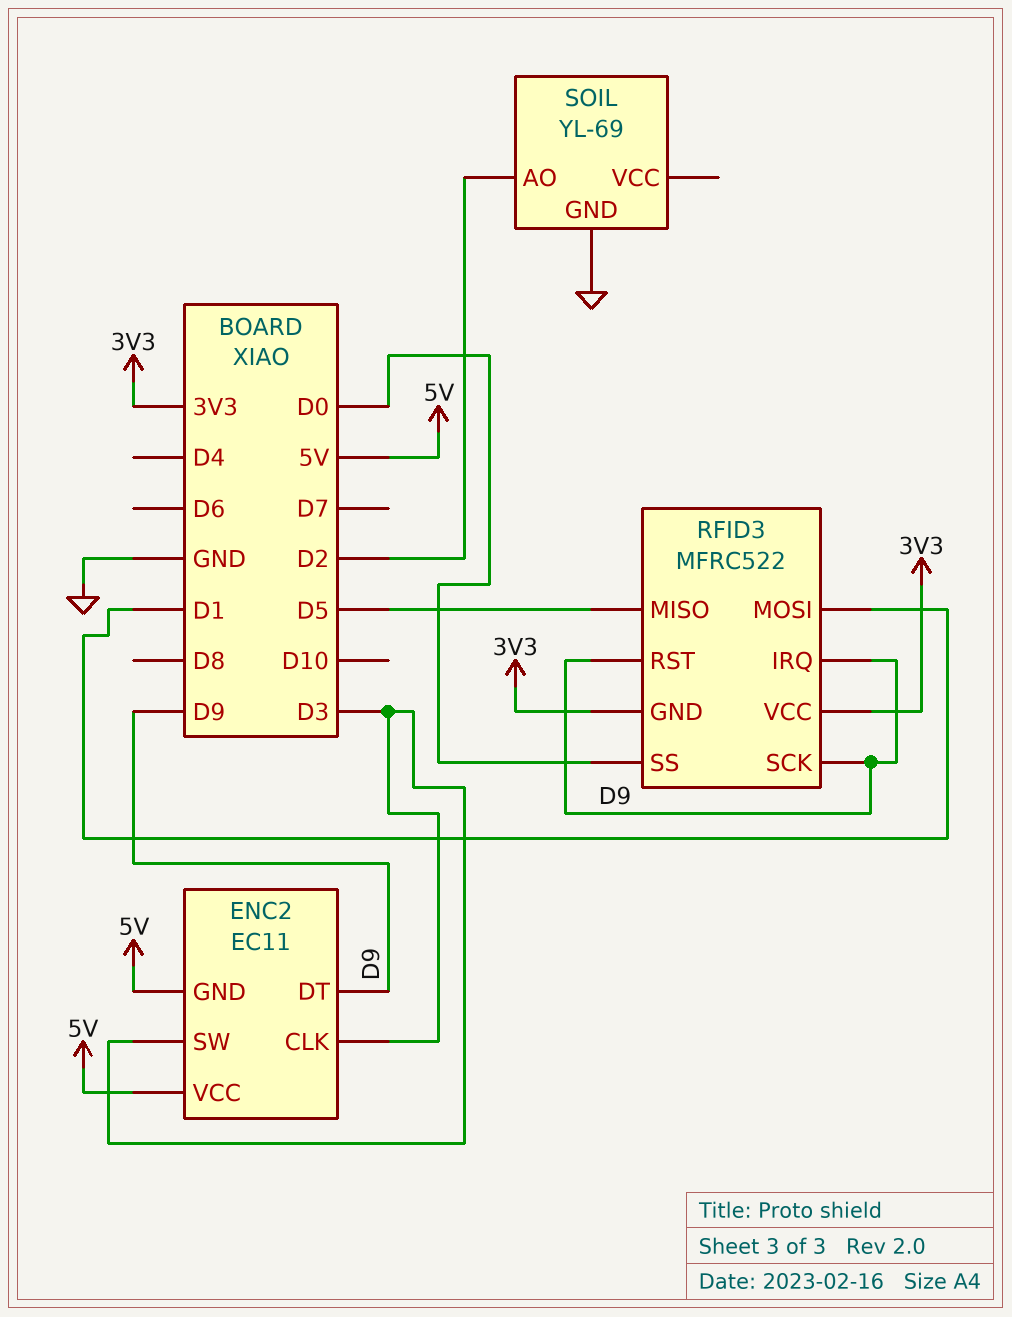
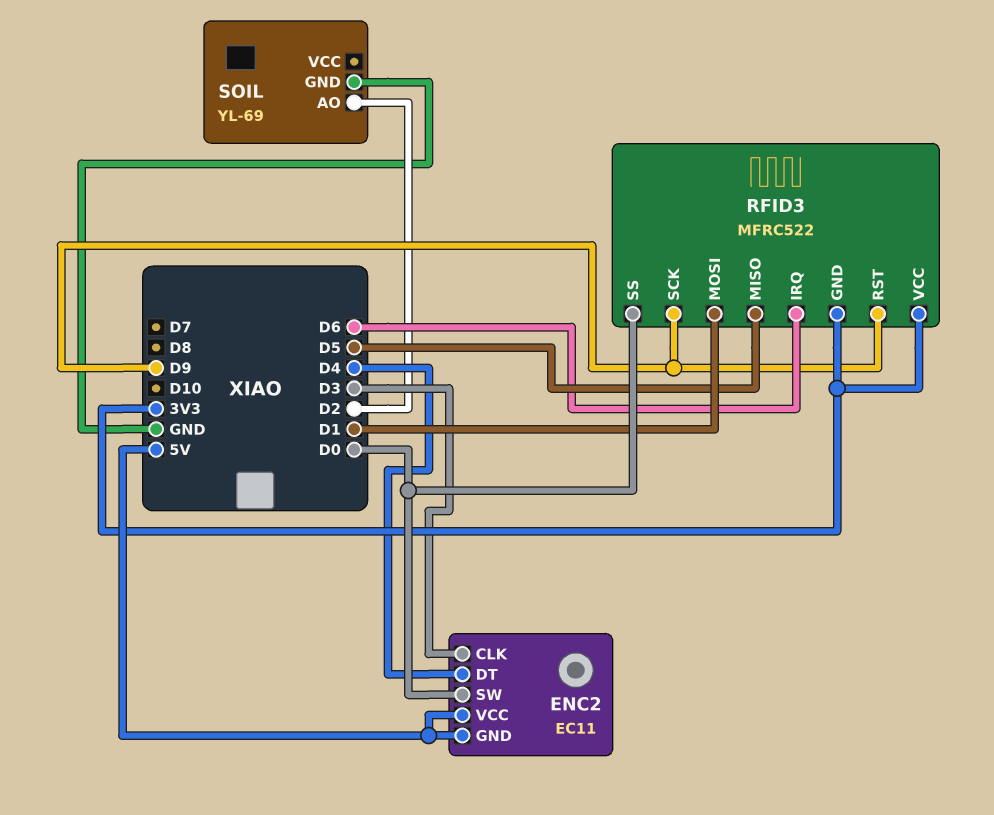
ENC2 pin DT: D9 -> D4
ENC2 pin SW: D3 -> D0
RFID3 pin IRQ: D9 -> D6

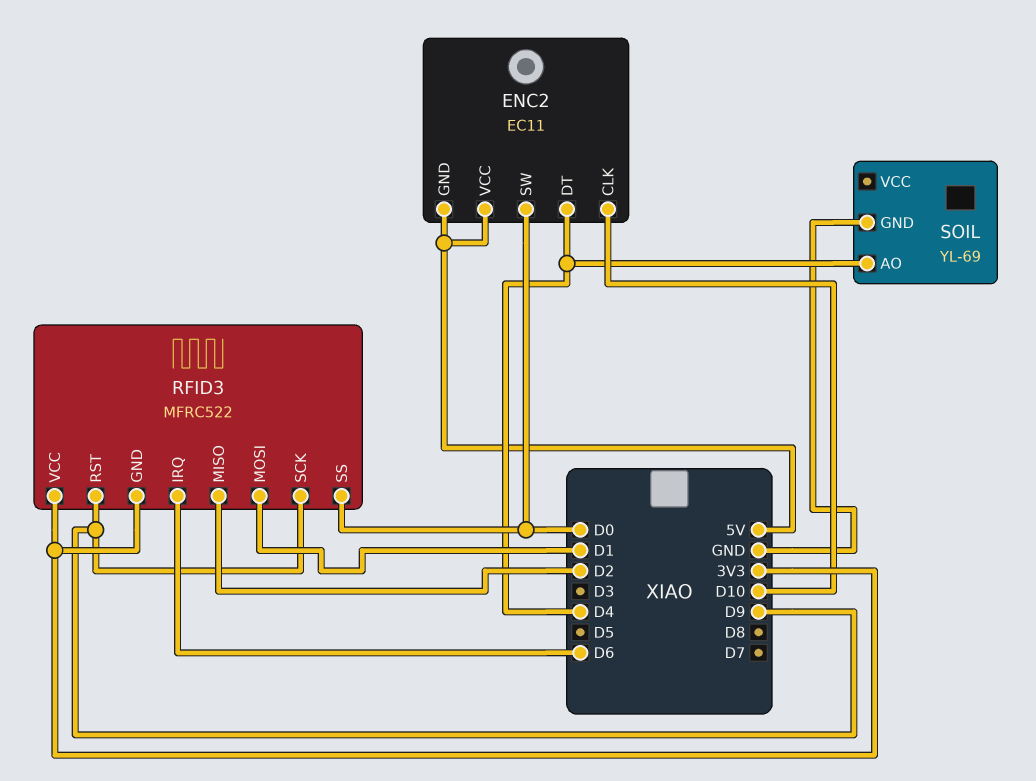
ENC2 pin CLK: D3 -> D10
RFID3 pin MISO: D5 -> D2
SOIL pin AO: D2 -> D4

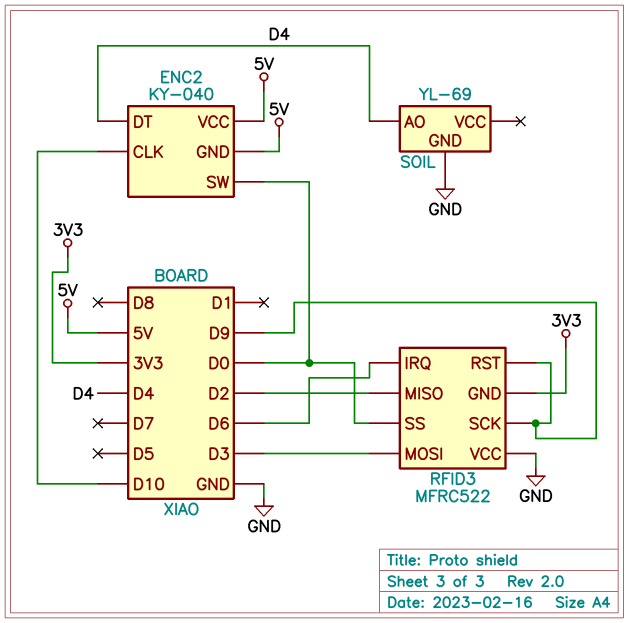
ENC2: EC11 -> KY-040
RFID3 pin MOSI: D1 -> D3
RFID3 pin VCC: 3V3 -> GND

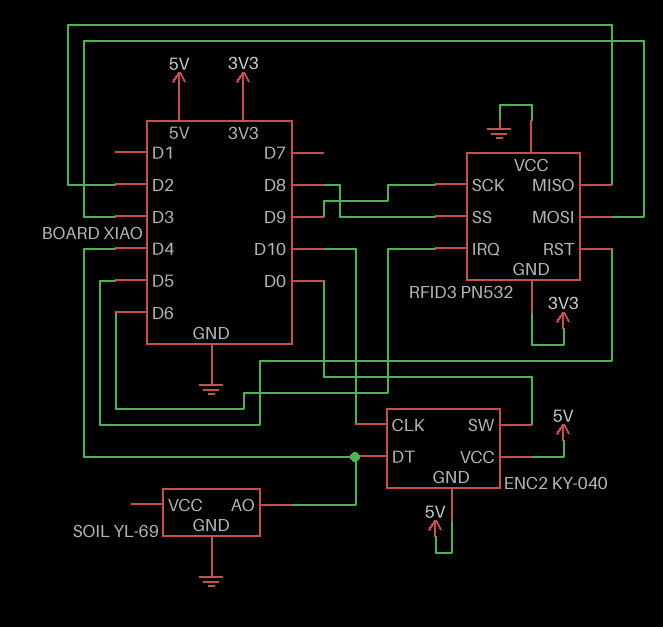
RFID3: MFRC522 -> PN532
RFID3 pin RST: D9 -> D5
RFID3 pin SS: D0 -> D8

